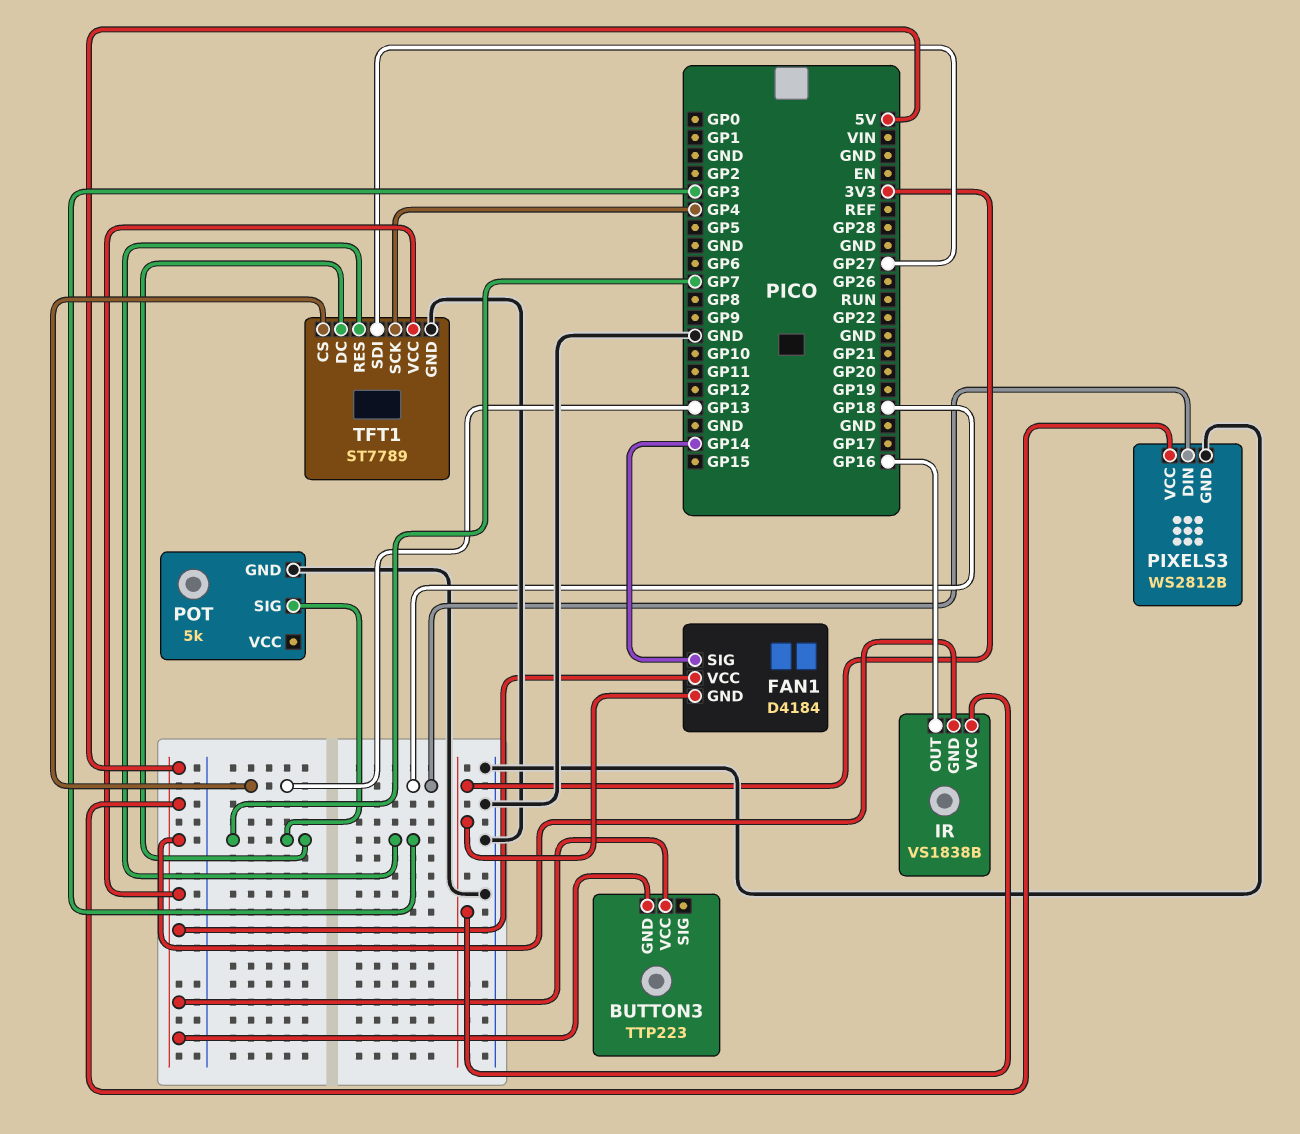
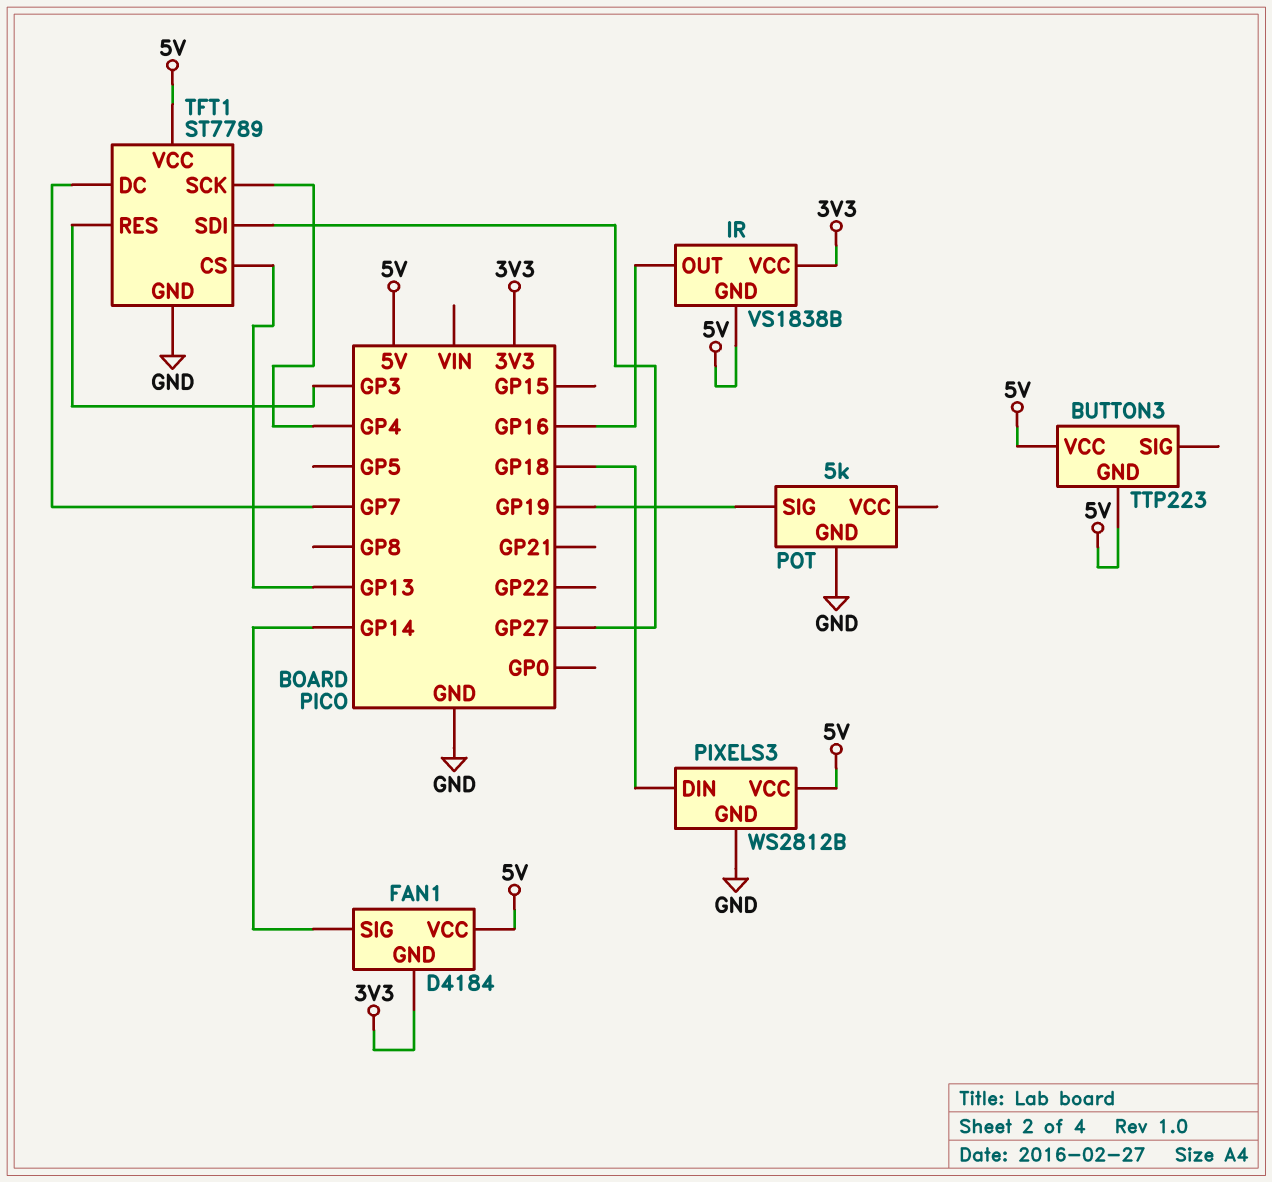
POT pin SIG: GP7 -> GP19

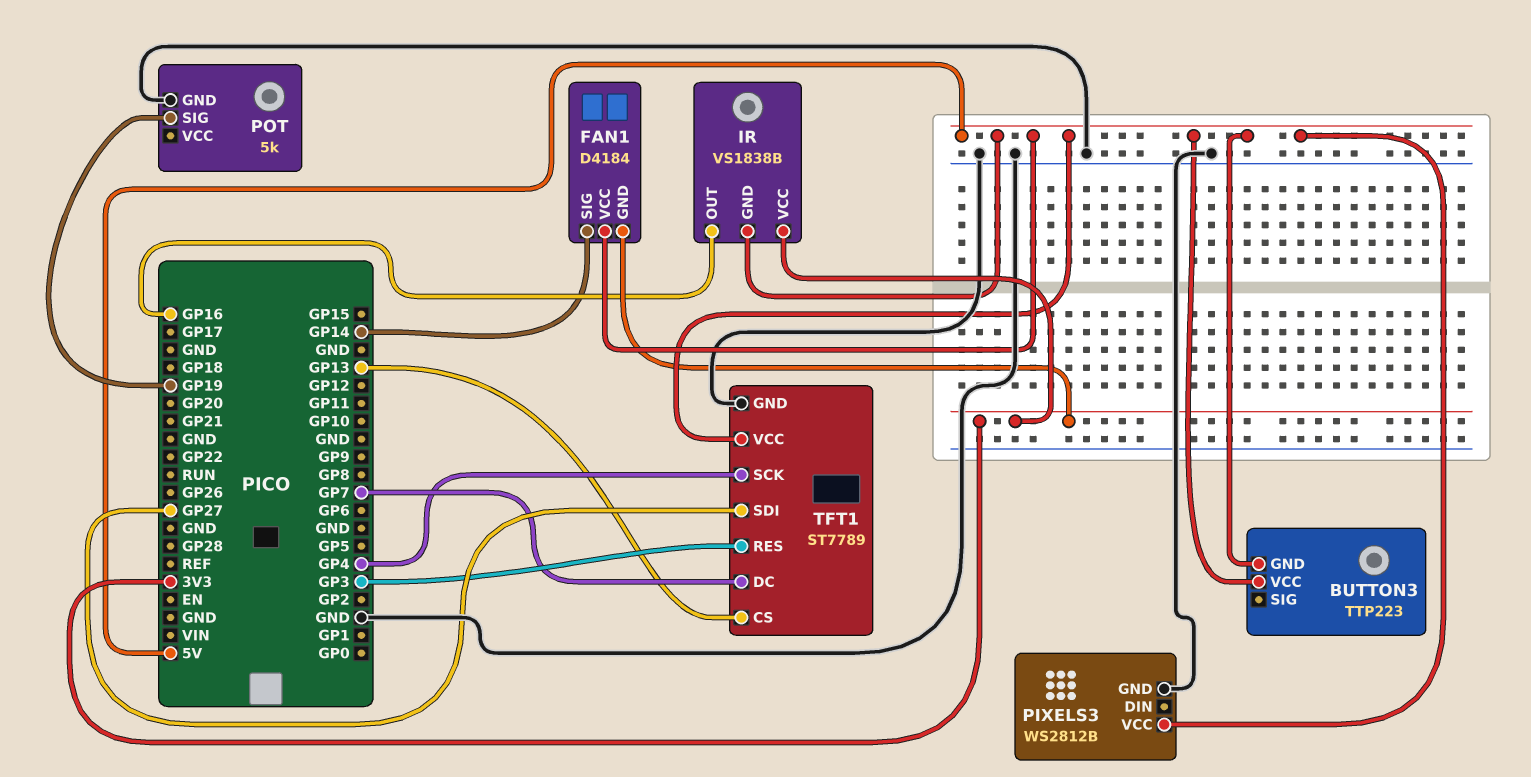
PIXELS3 pin DIN: GP18 -> none

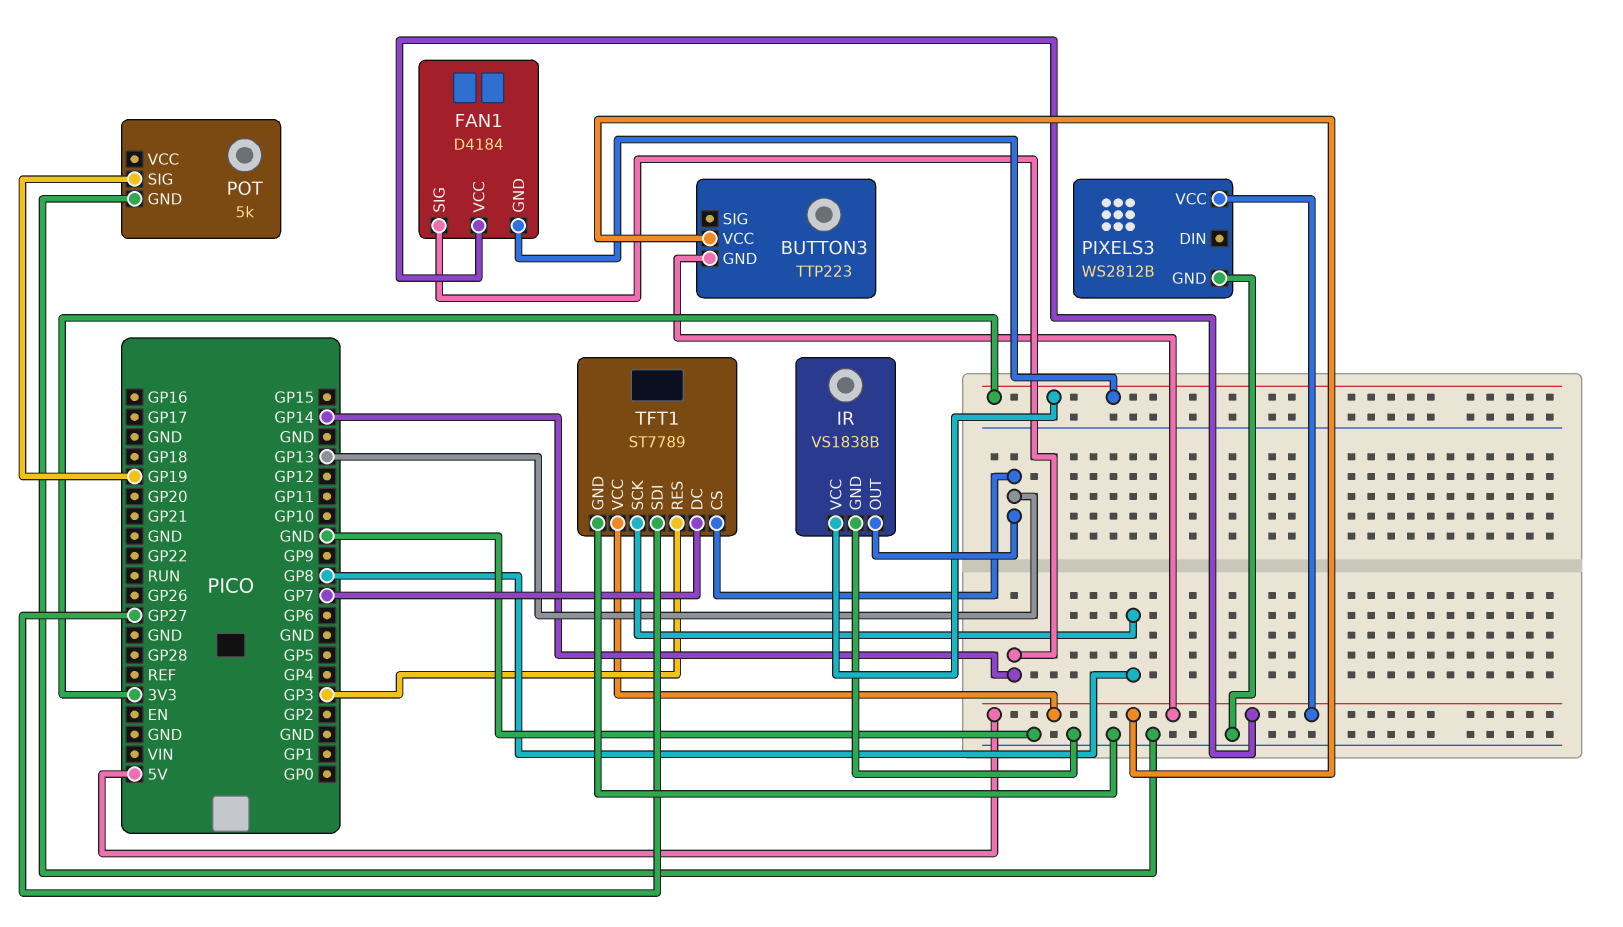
IR pin GND: 5V -> GND
IR pin OUT: GP16 -> GP13
TFT1 pin SCK: GP4 -> GP8

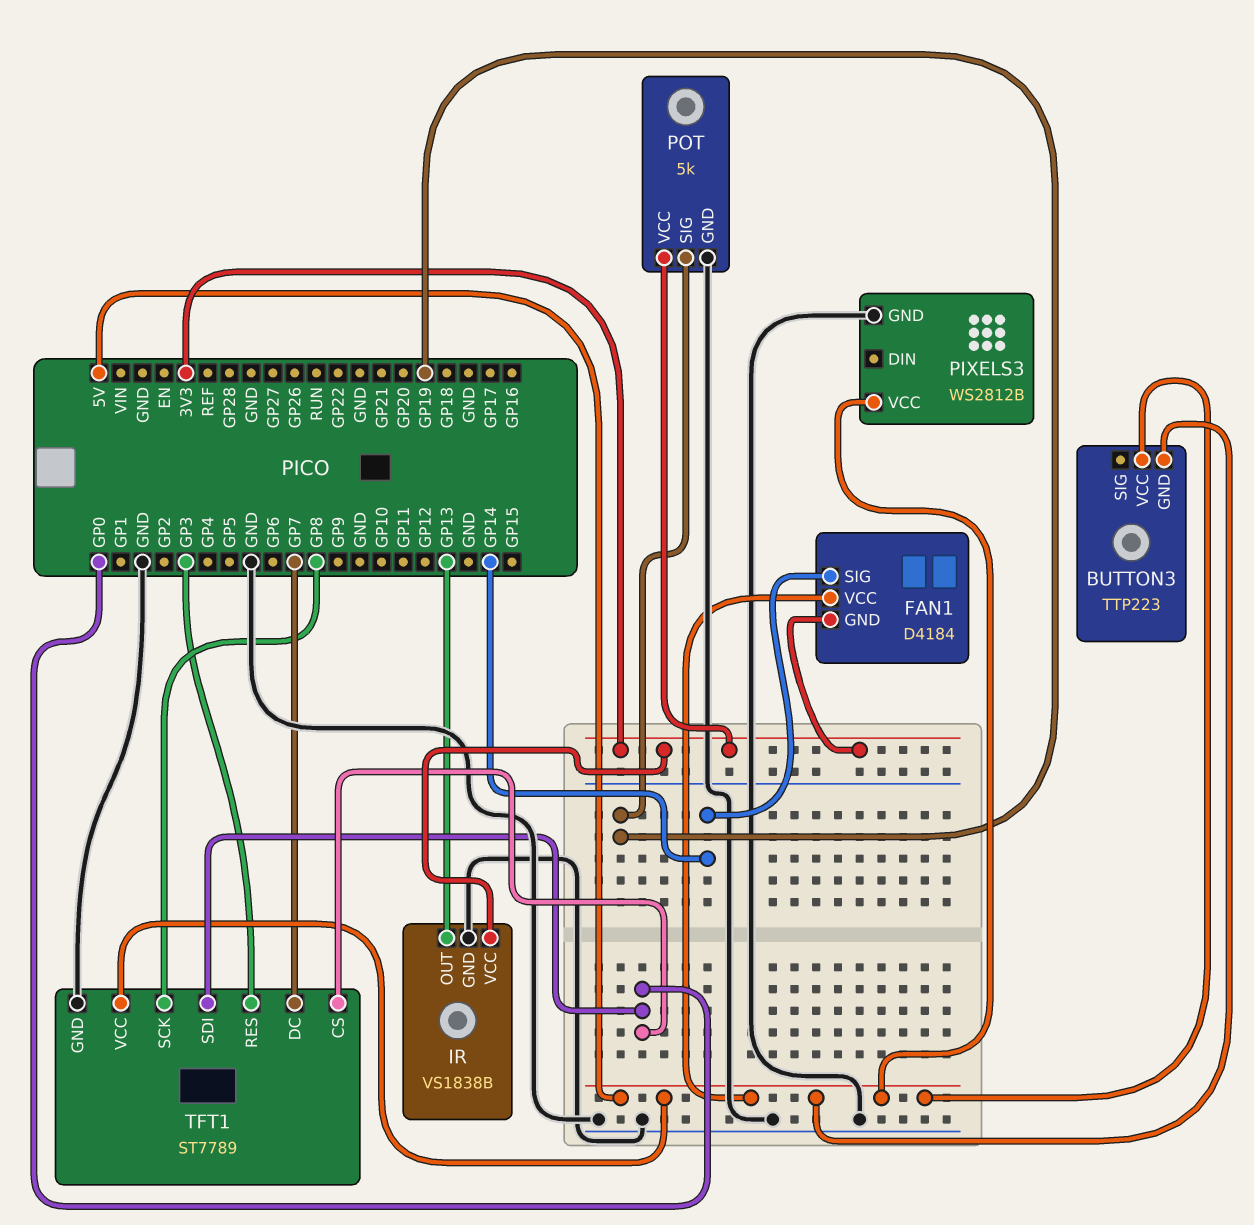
POT pin VCC: none -> 3V3
TFT1 pin CS: GP13 -> GP0
TFT1 pin SDI: GP27 -> GP0

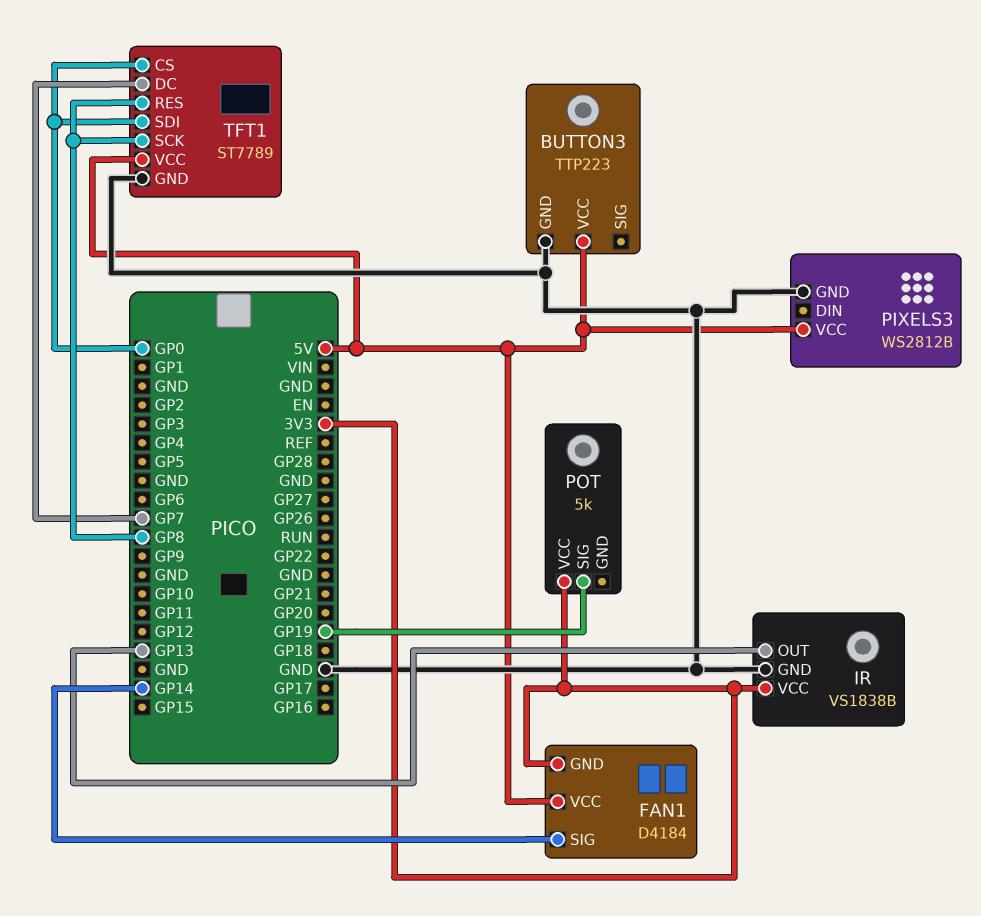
BUTTON3 pin GND: 5V -> GND
POT pin GND: GND -> none
TFT1 pin RES: GP3 -> GP8

